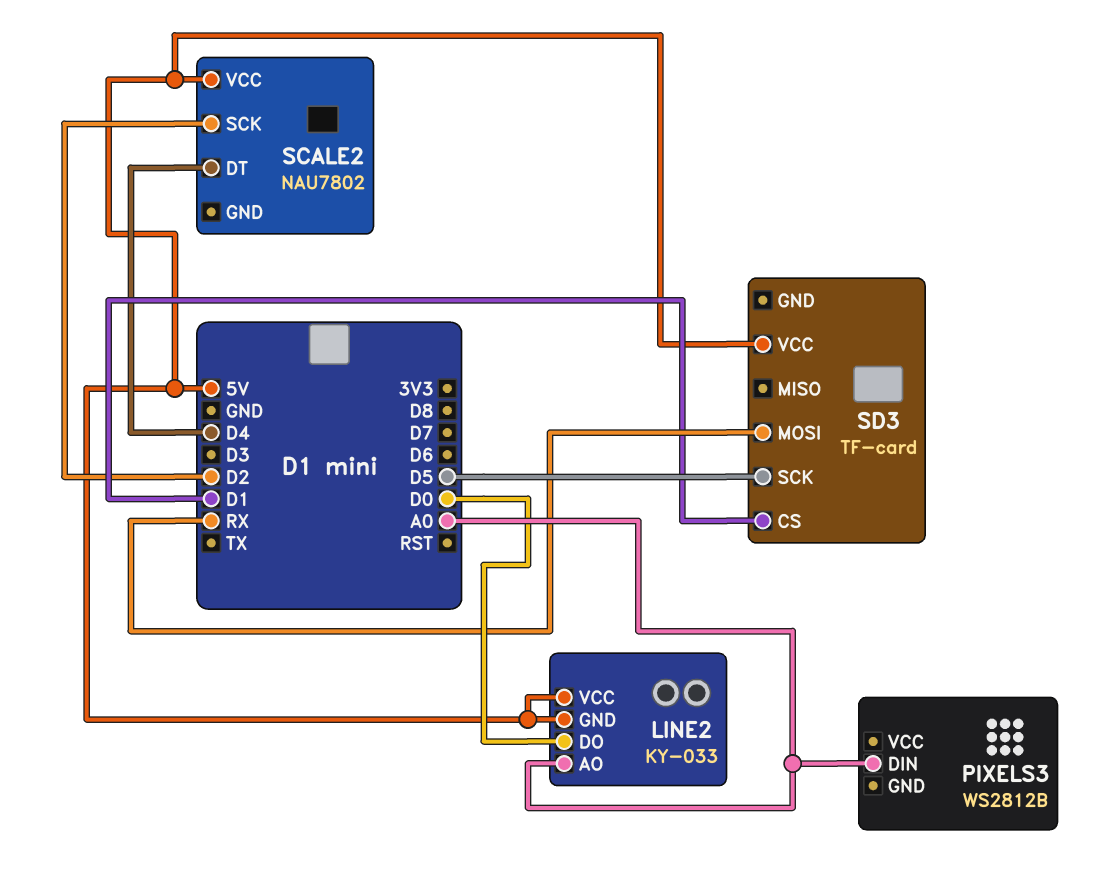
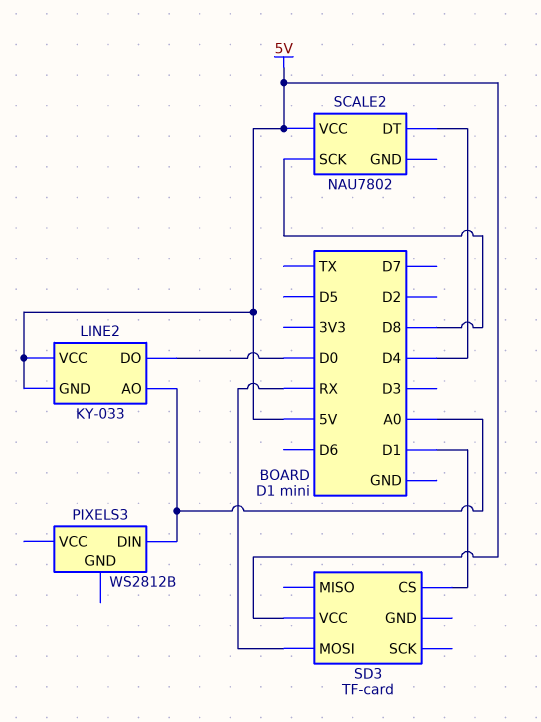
SCALE2 pin SCK: D2 -> D8
SD3 pin SCK: D5 -> none

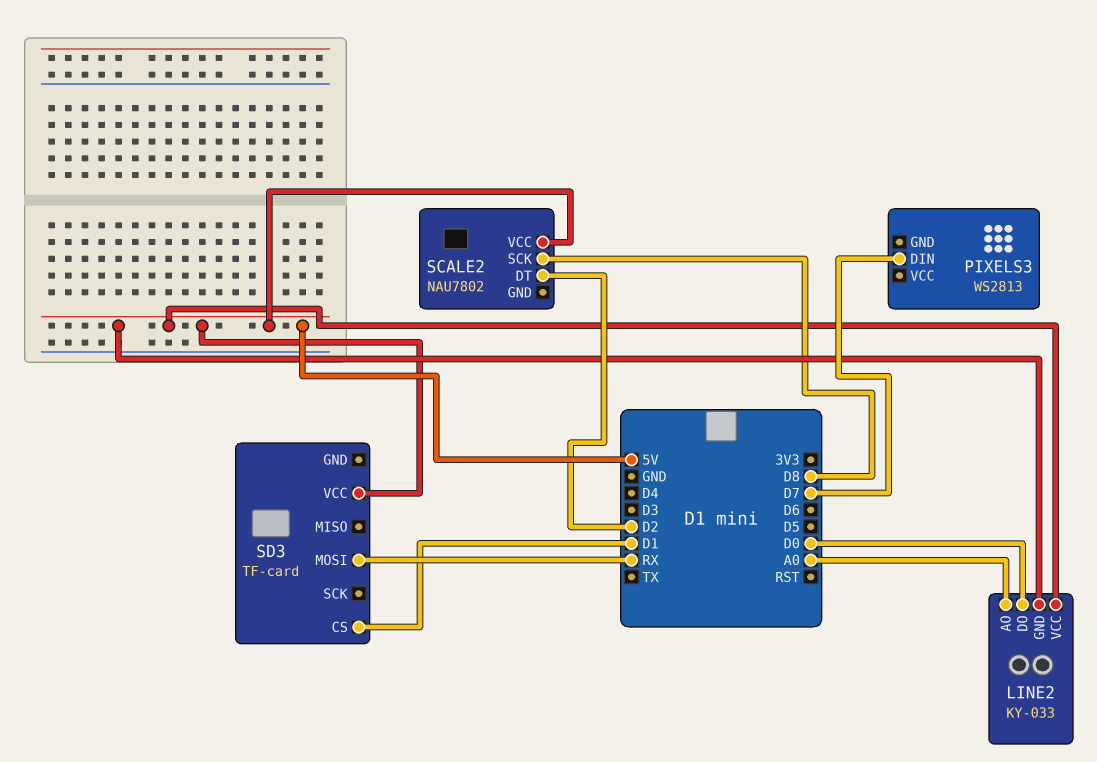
PIXELS3: WS2812B -> WS2813
PIXELS3 pin DIN: A0 -> D7
SCALE2 pin DT: D4 -> D2

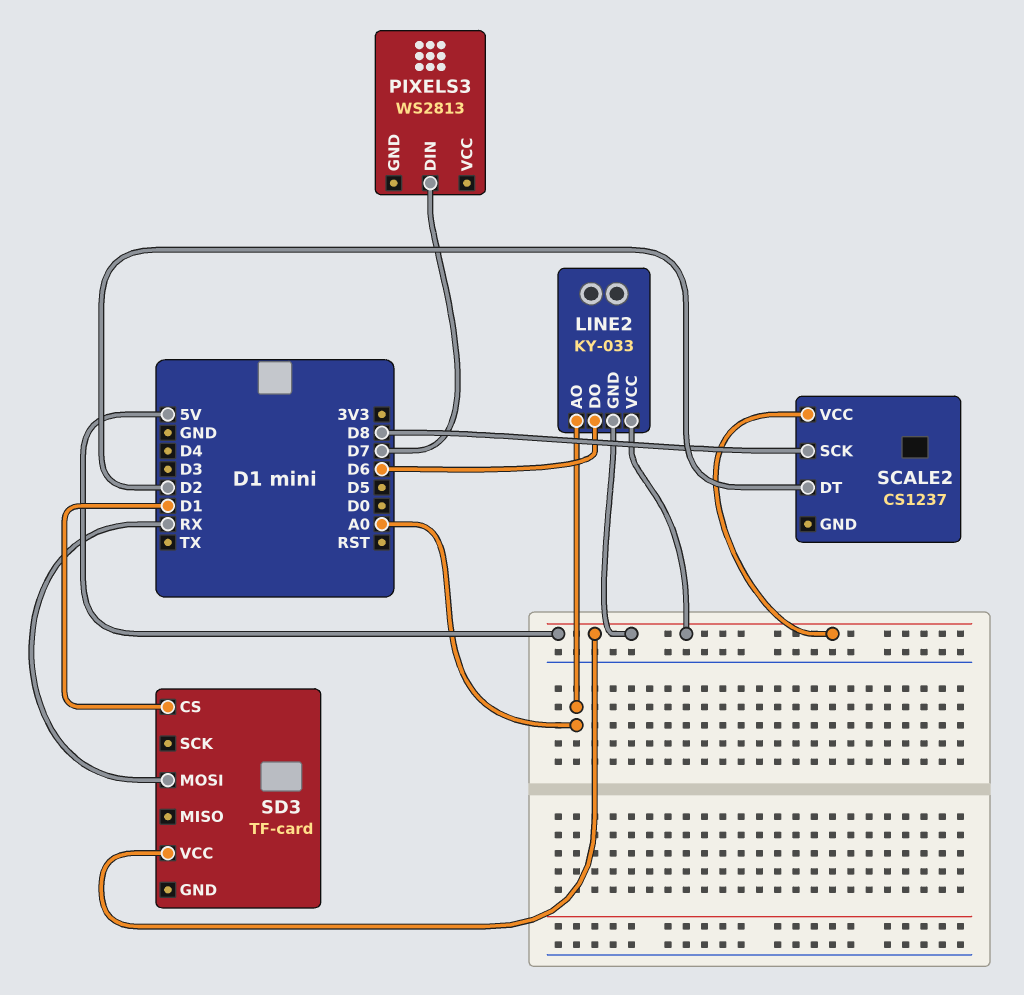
LINE2 pin DO: D0 -> D6
SCALE2: NAU7802 -> CS1237

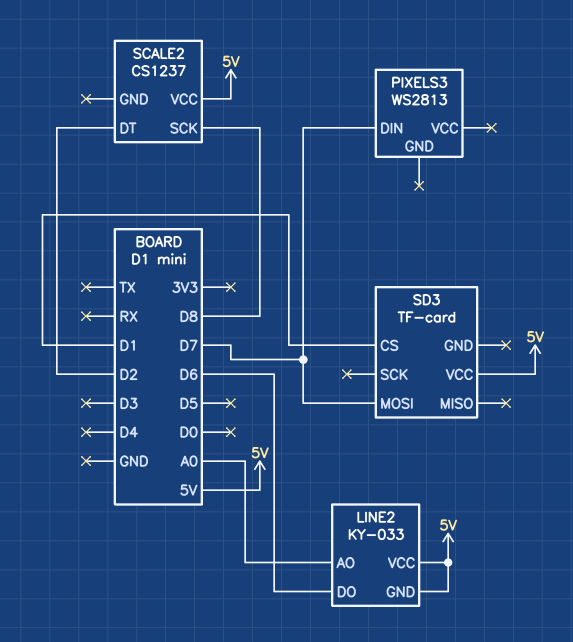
SD3 pin MOSI: RX -> D7

